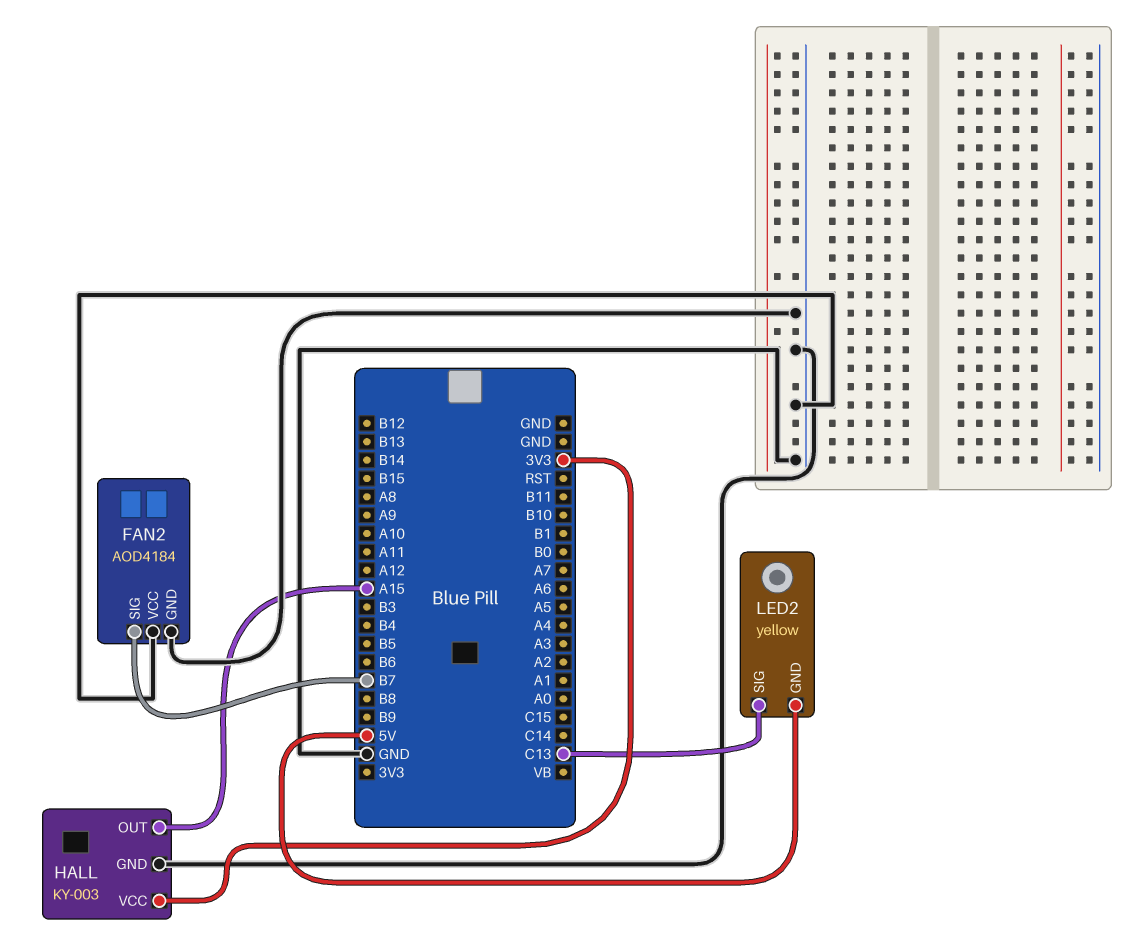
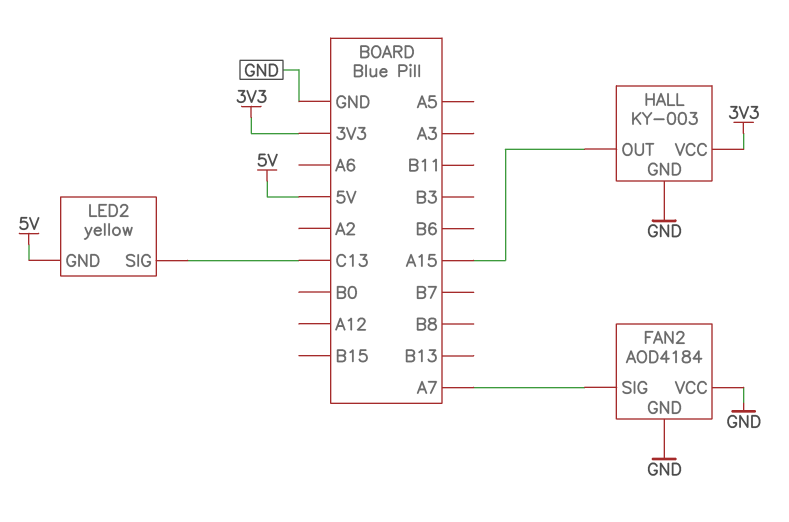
FAN2 pin SIG: B7 -> A7

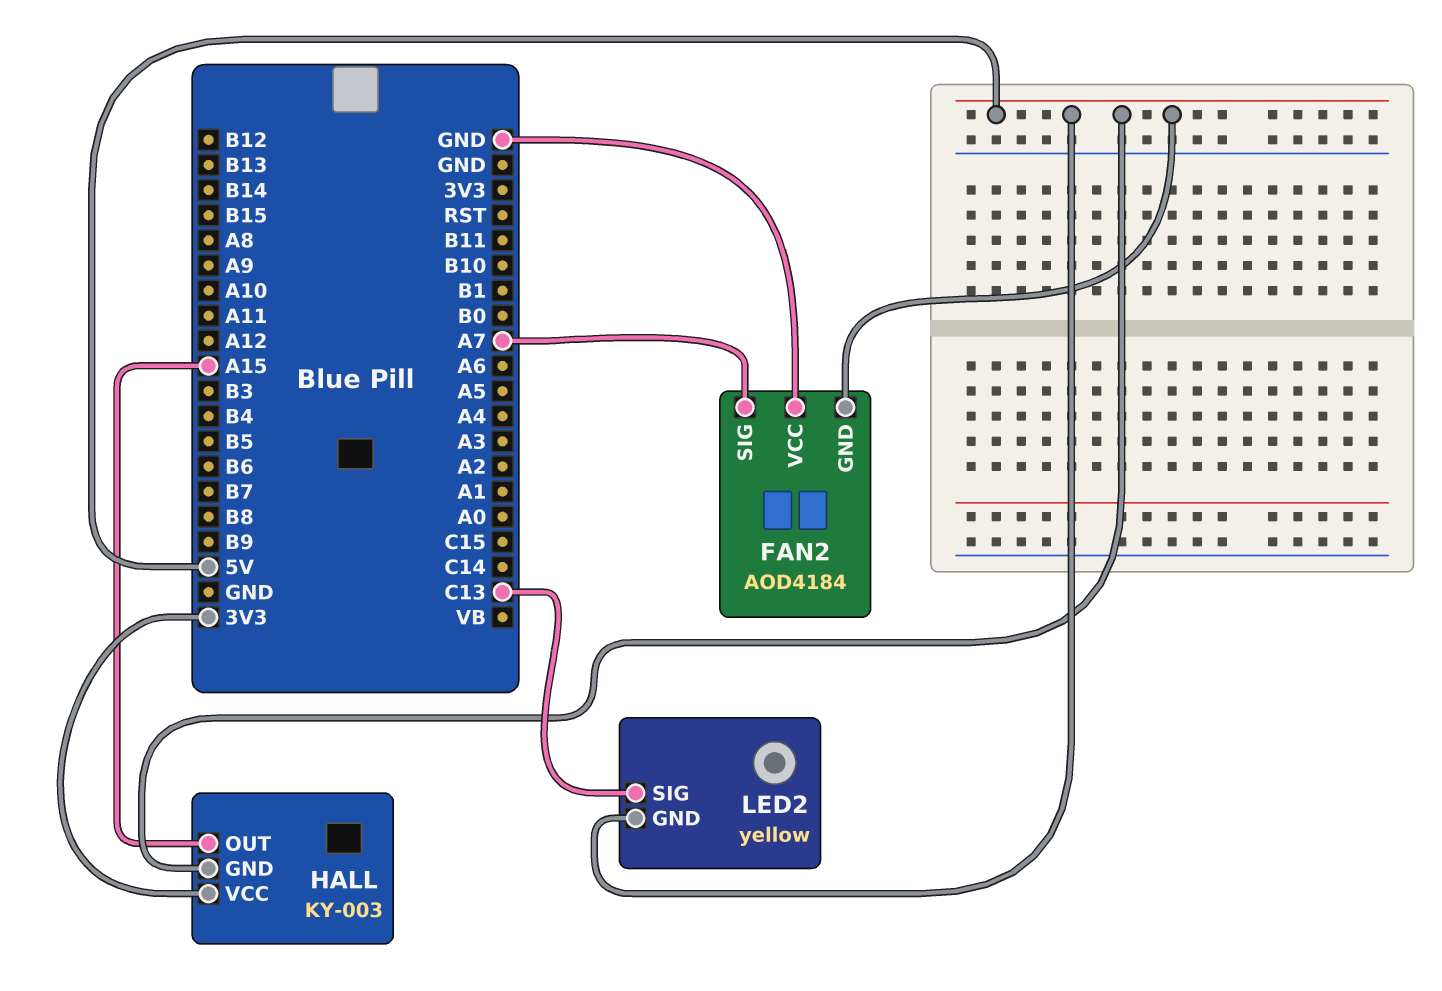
FAN2 pin GND: GND -> 5V
HALL pin GND: GND -> 5V

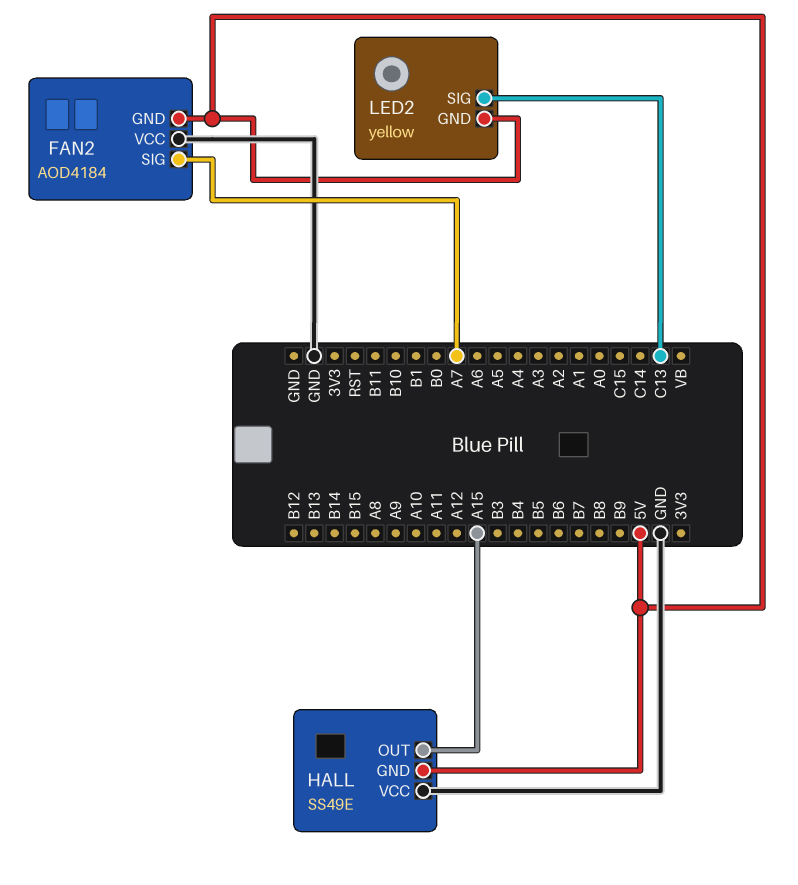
HALL: KY-003 -> SS49E
HALL pin VCC: 3V3 -> GND

